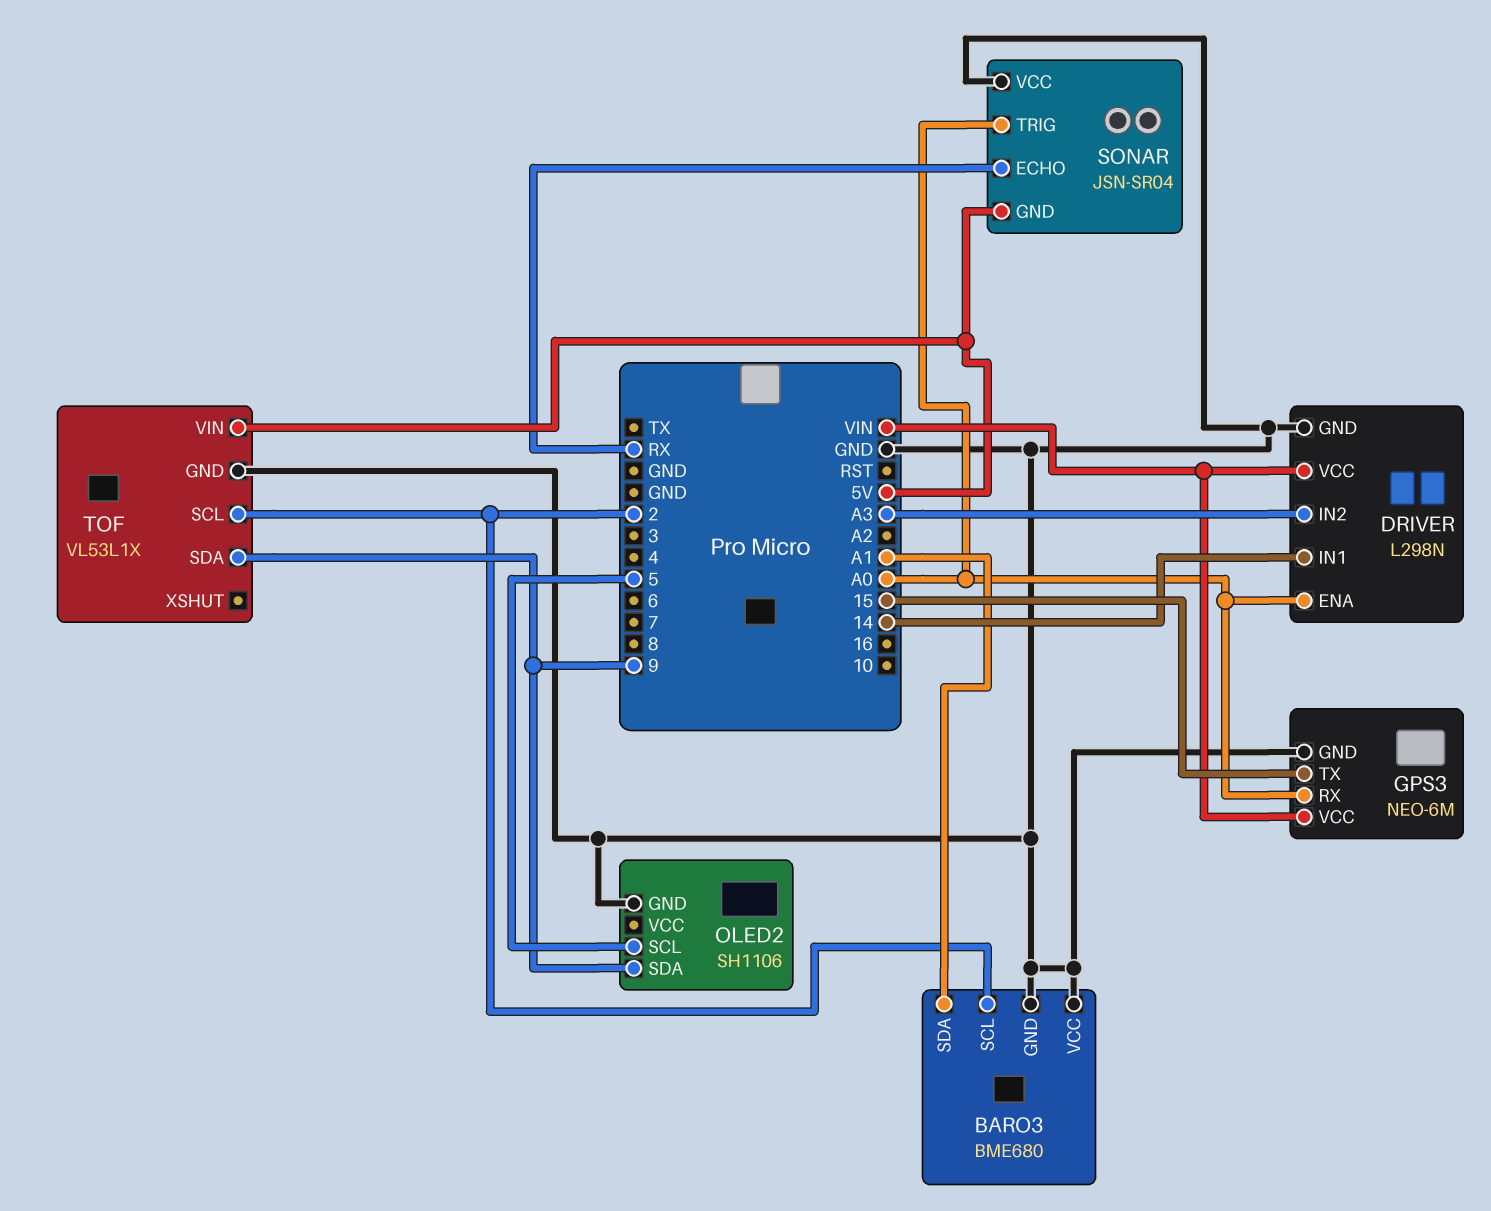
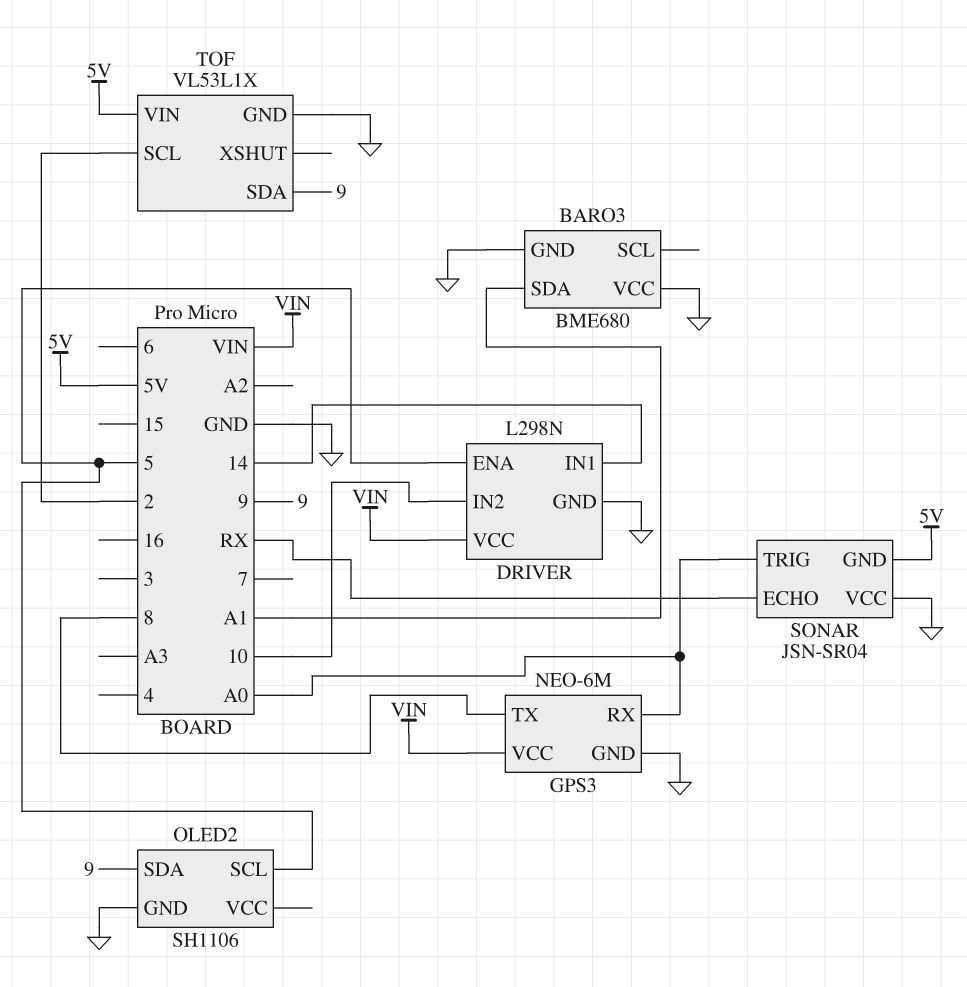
BARO3 pin SCL: 2 -> none
DRIVER pin ENA: A0 -> 5
DRIVER pin IN2: A3 -> 10
GPS3 pin TX: 15 -> 8

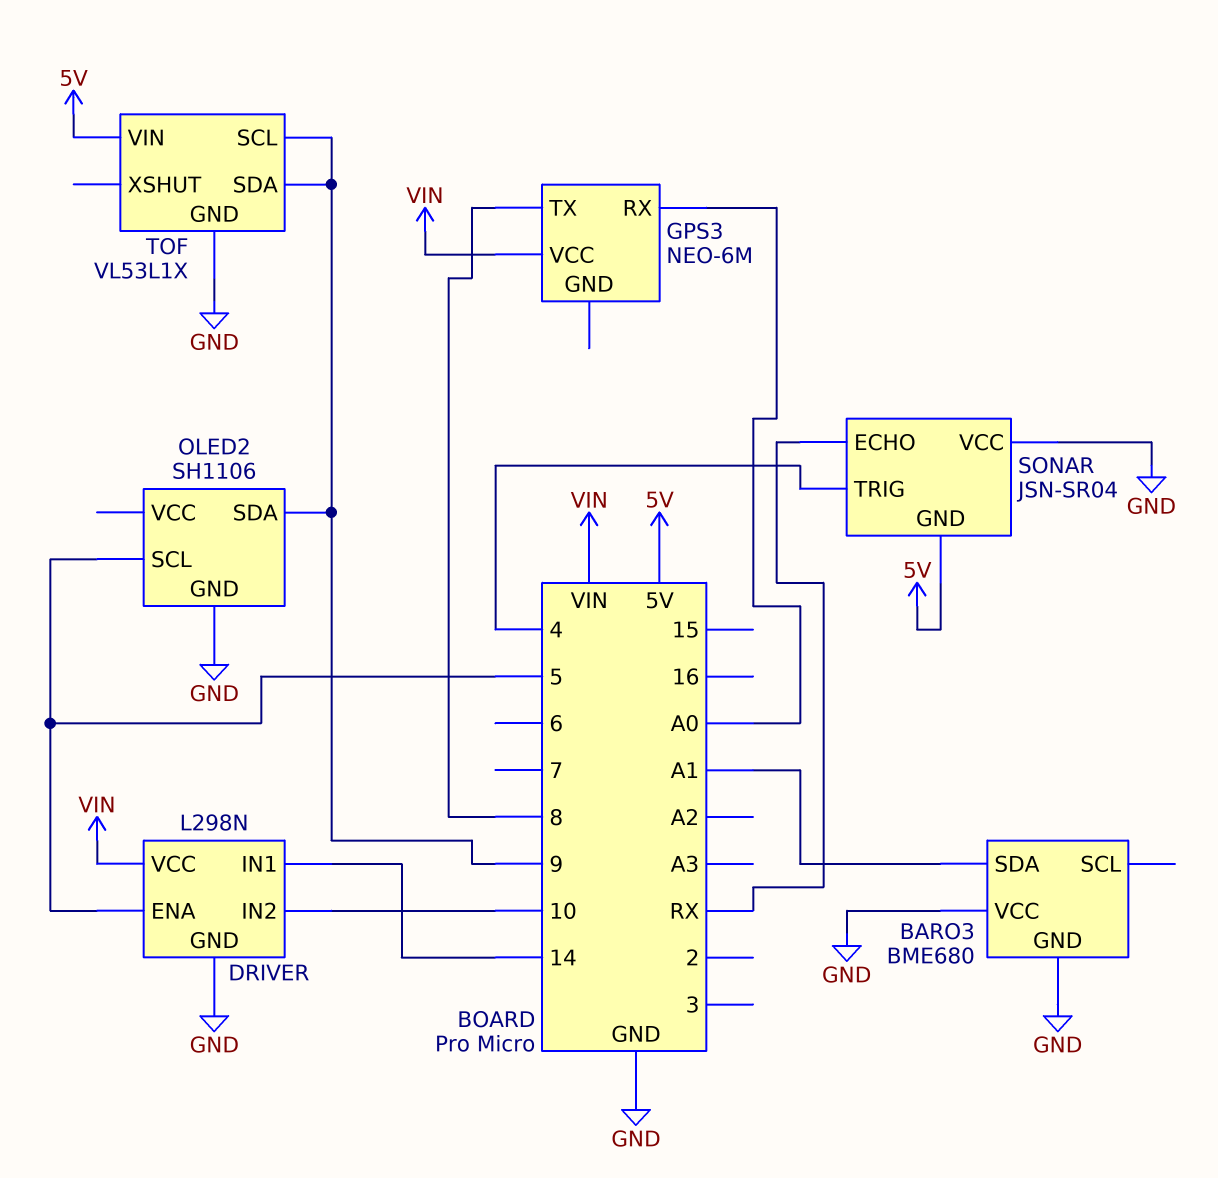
GPS3 pin GND: GND -> none
SONAR pin TRIG: A0 -> 4
TOF pin SCL: 2 -> 9

